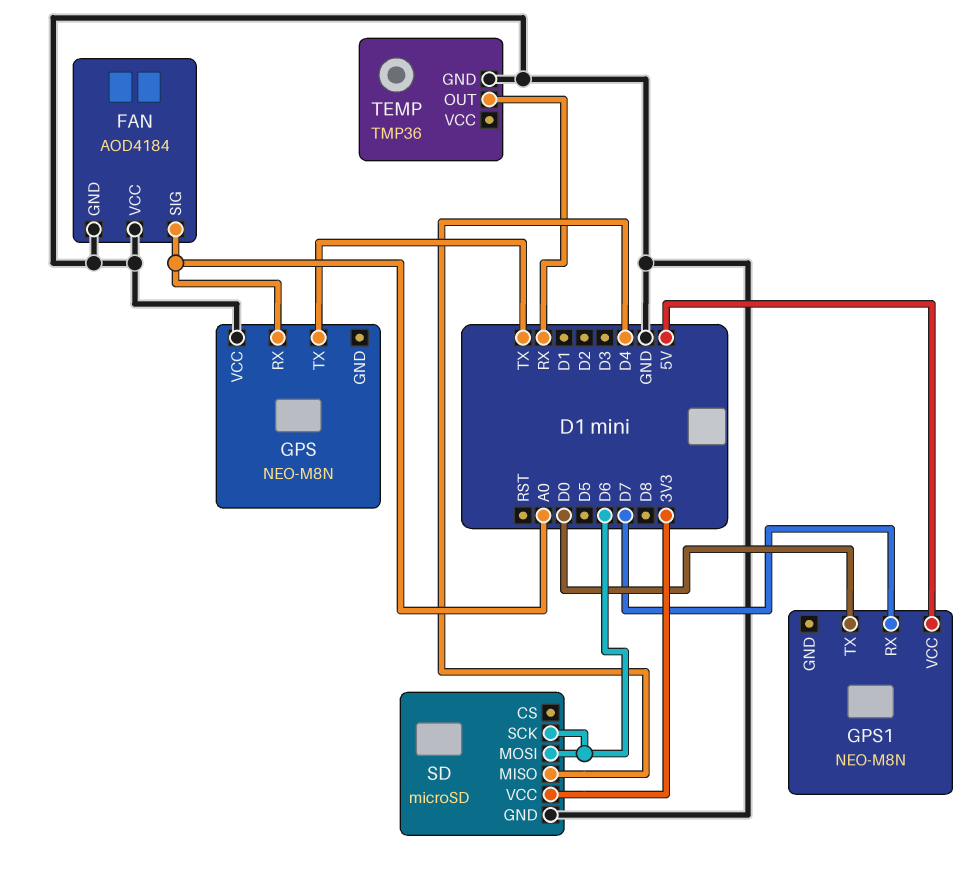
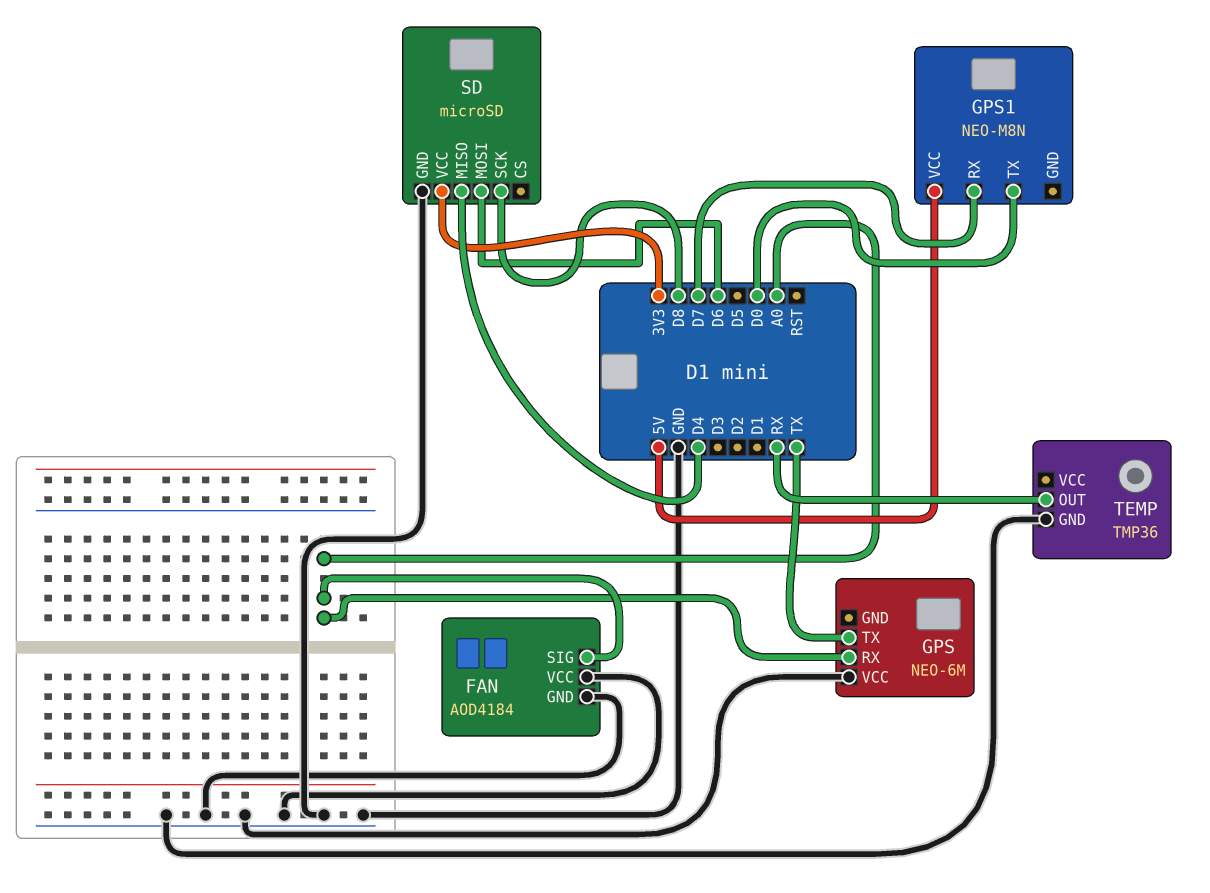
GPS: NEO-M8N -> NEO-6M
SD pin SCK: D6 -> D8

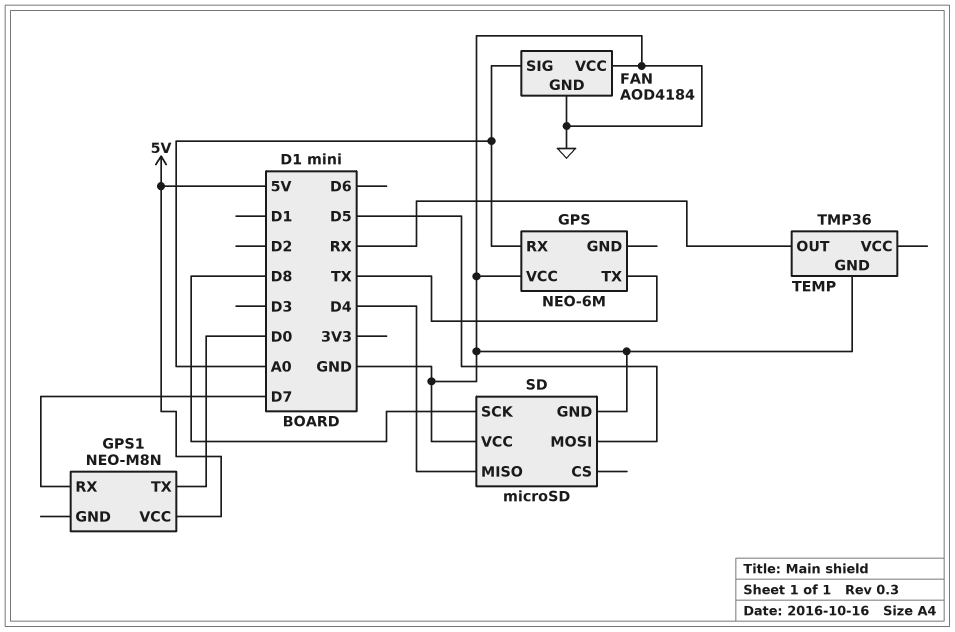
SD pin MOSI: D6 -> D5
SD pin VCC: 3V3 -> GND

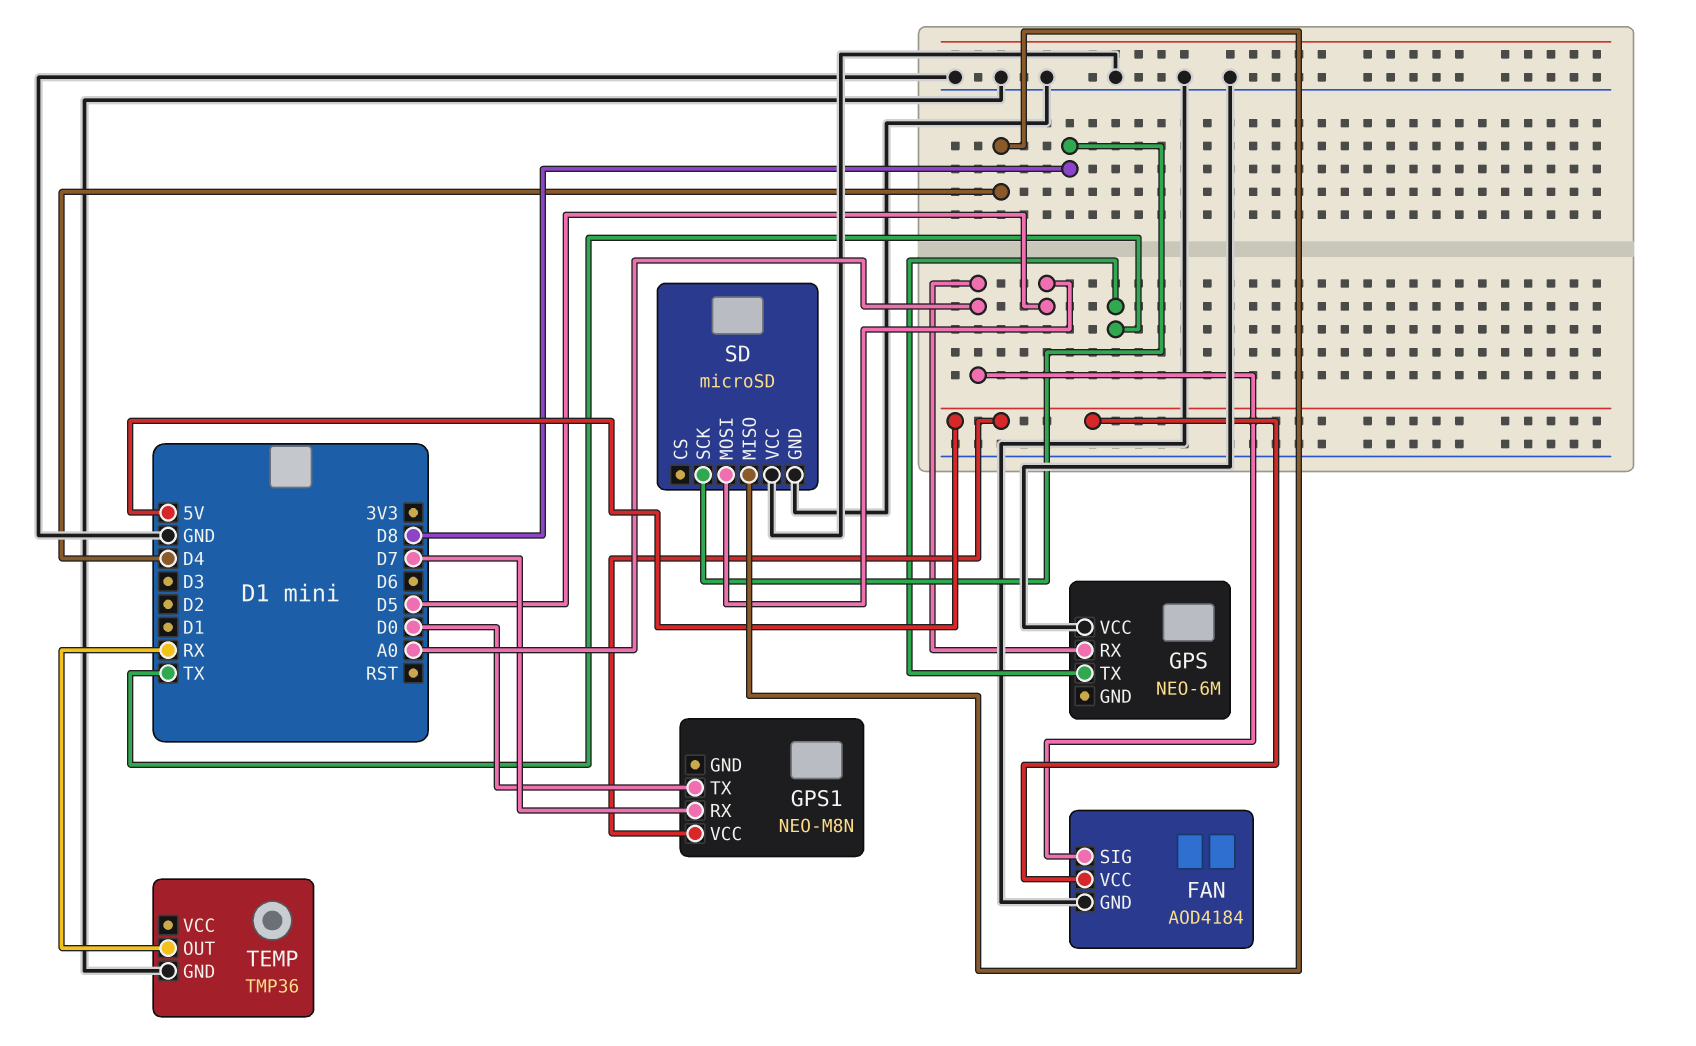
FAN pin VCC: GND -> 5V

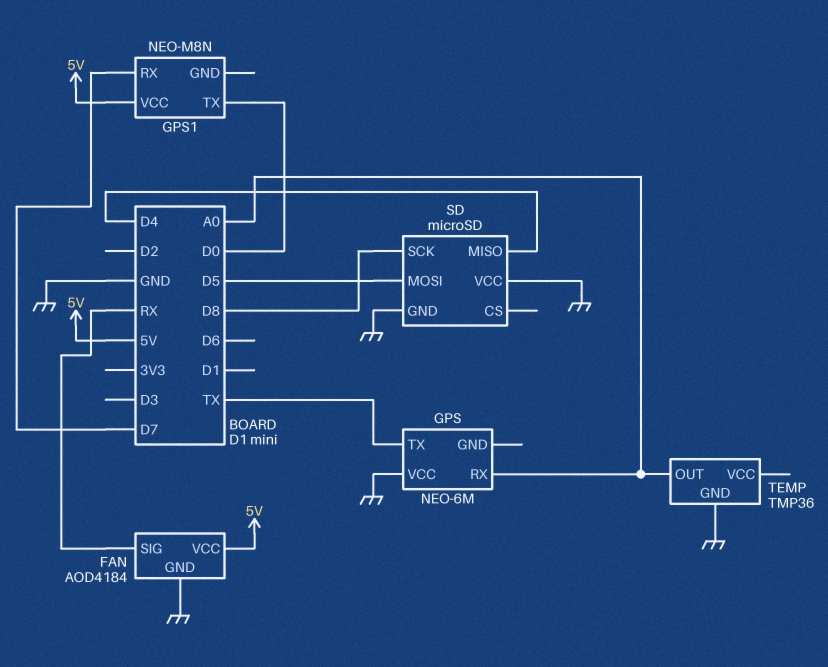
FAN pin SIG: A0 -> RX
TEMP pin OUT: RX -> A0

